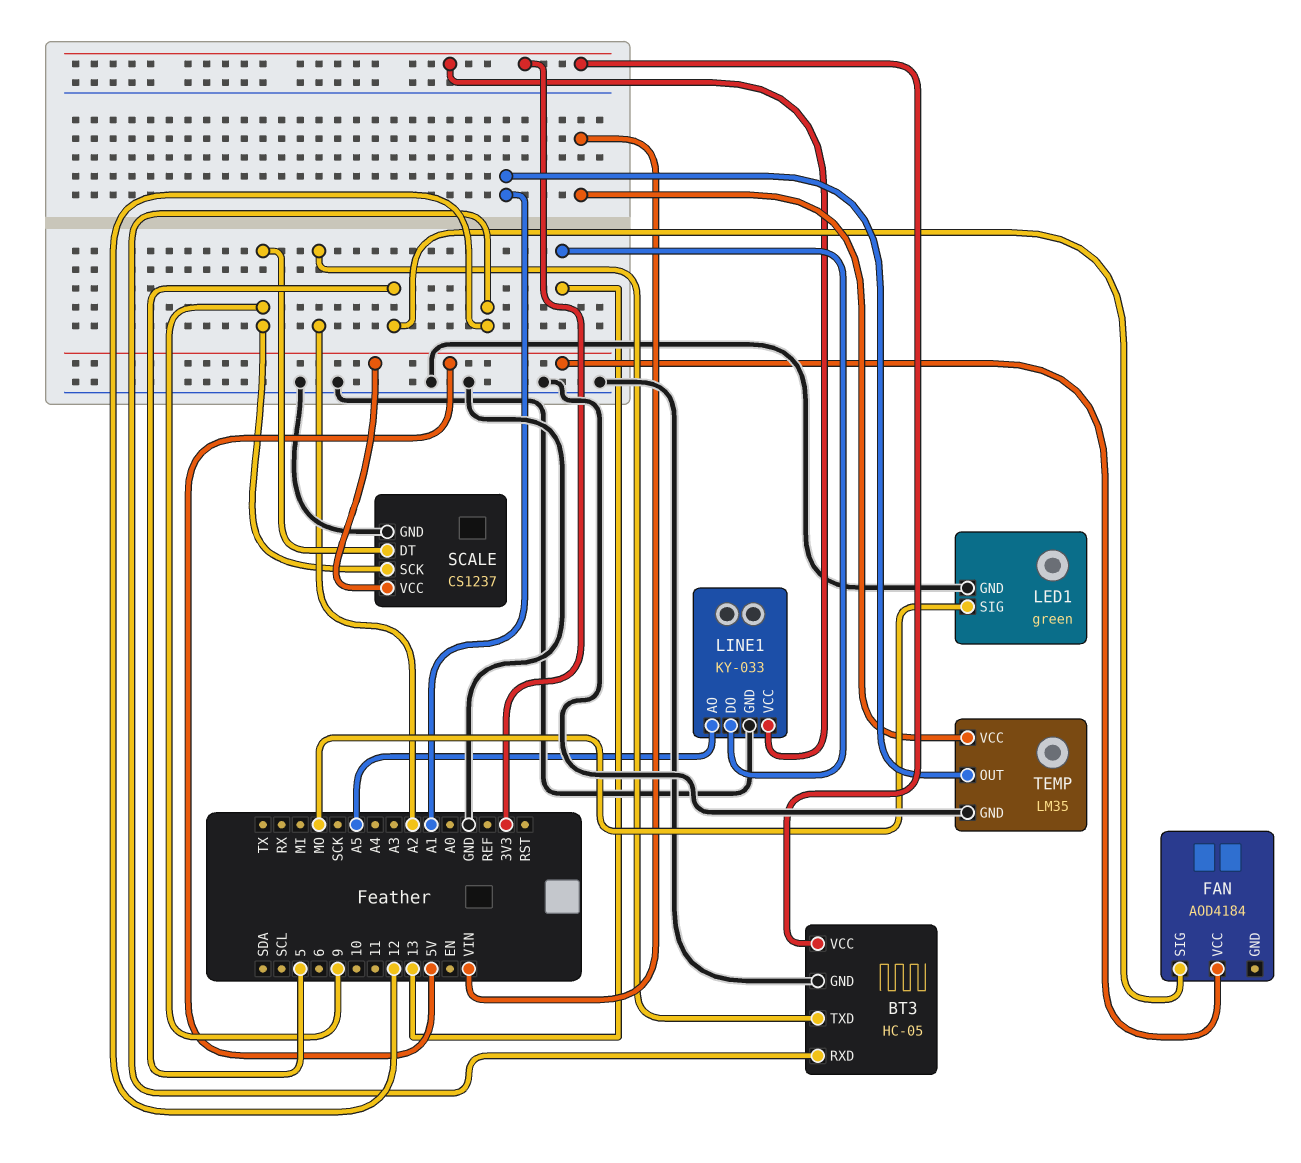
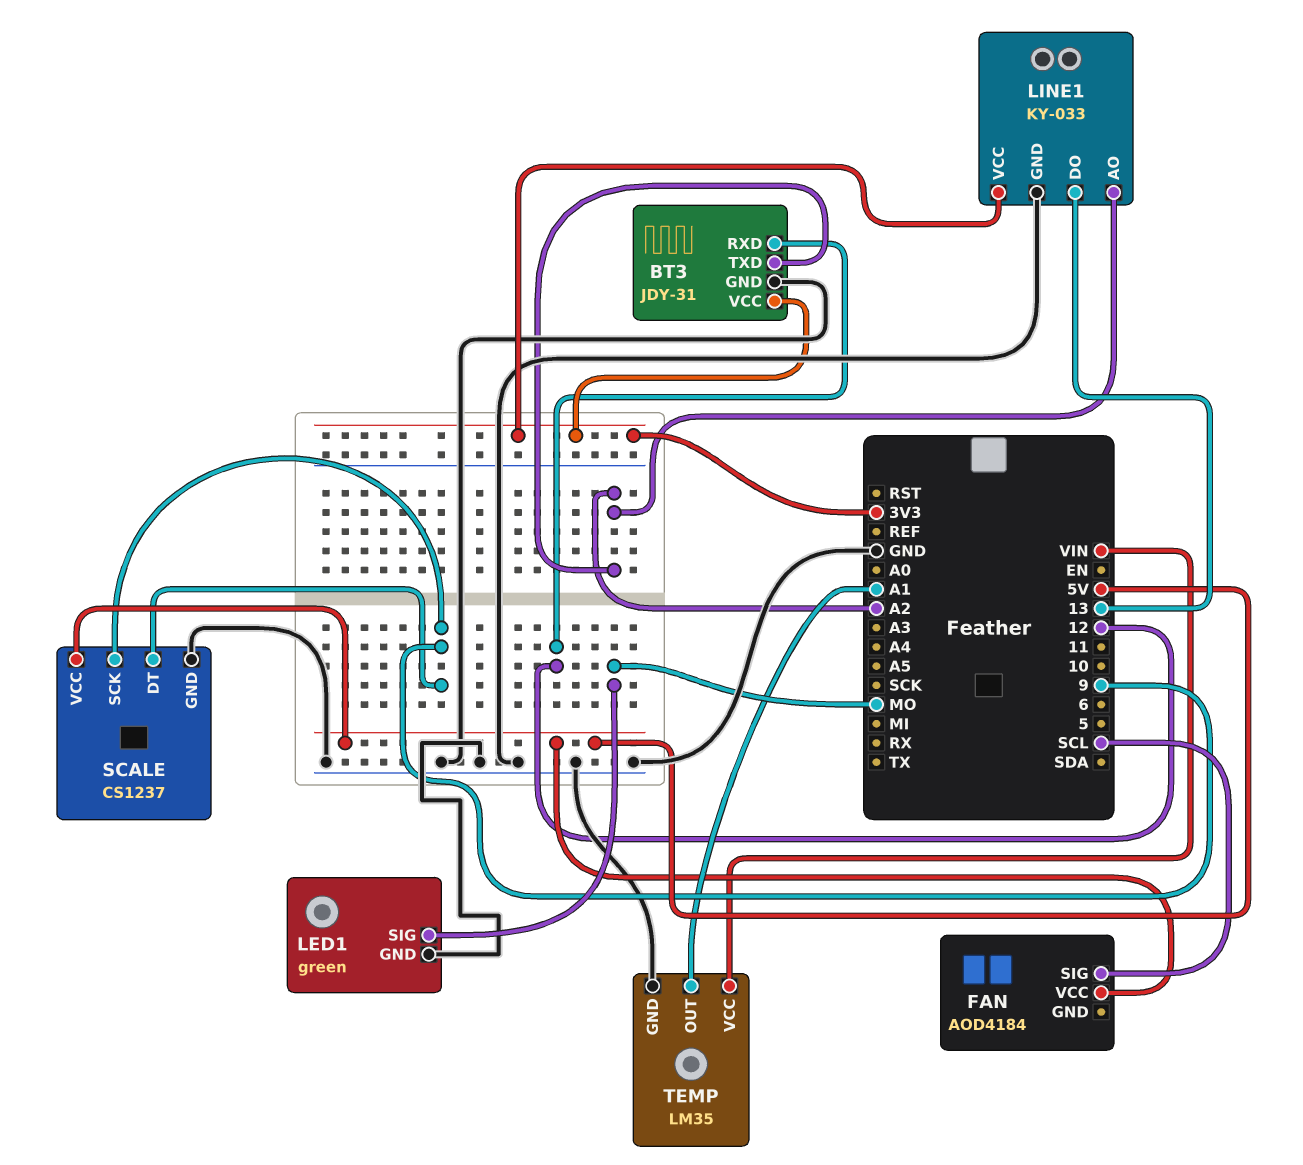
BT3: HC-05 -> JDY-31
FAN pin SIG: 5 -> SCL
LINE1 pin AO: A5 -> A2

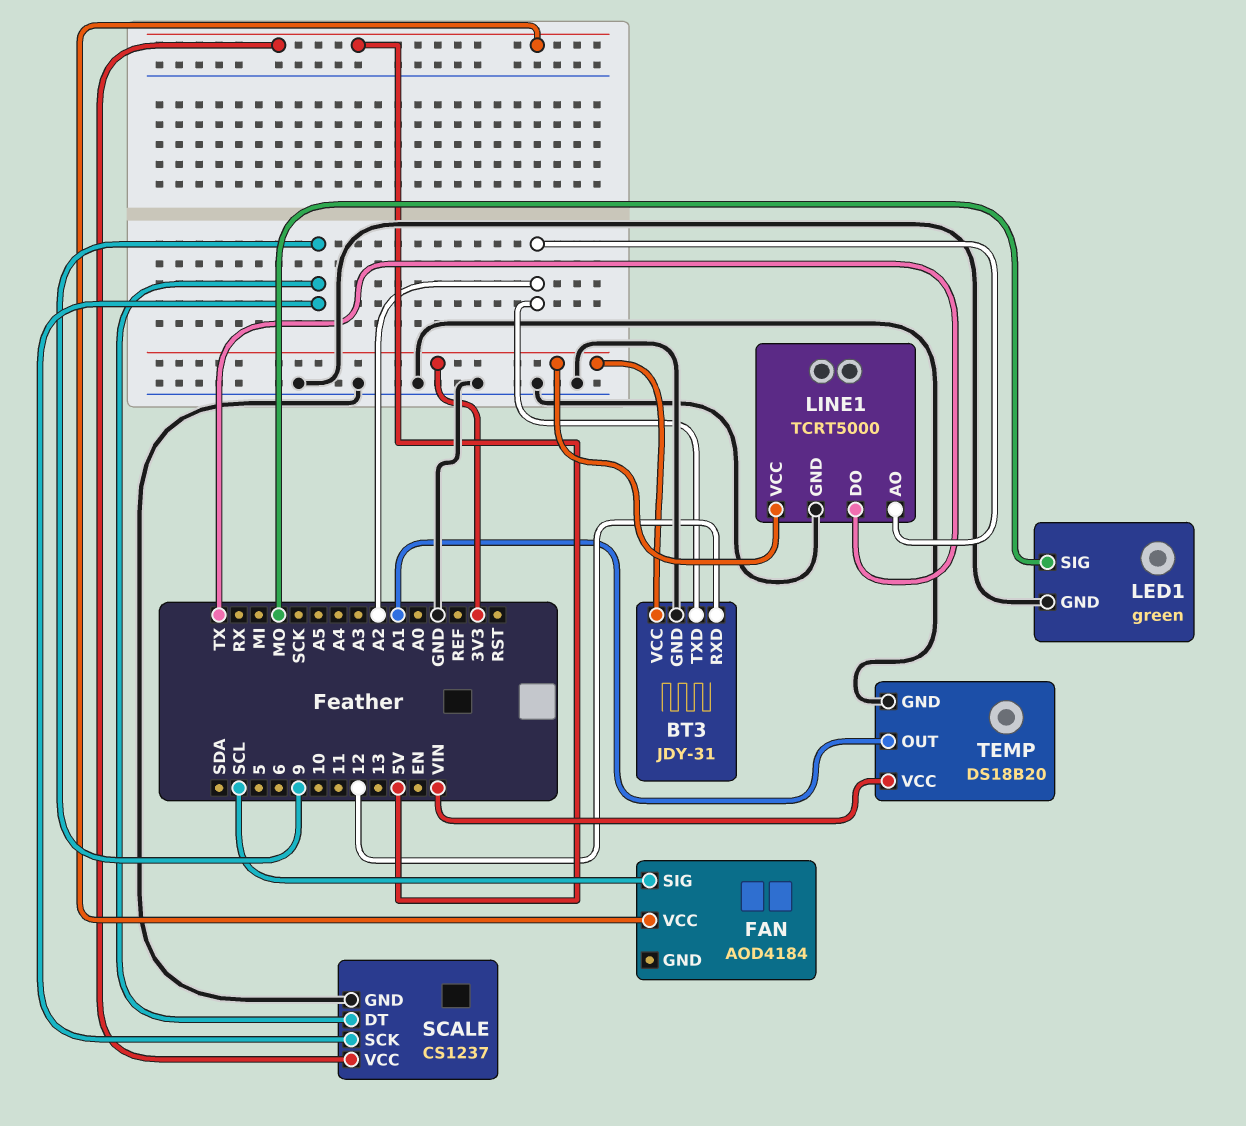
LINE1: KY-033 -> TCRT5000
LINE1 pin DO: 13 -> TX
TEMP: LM35 -> DS18B20

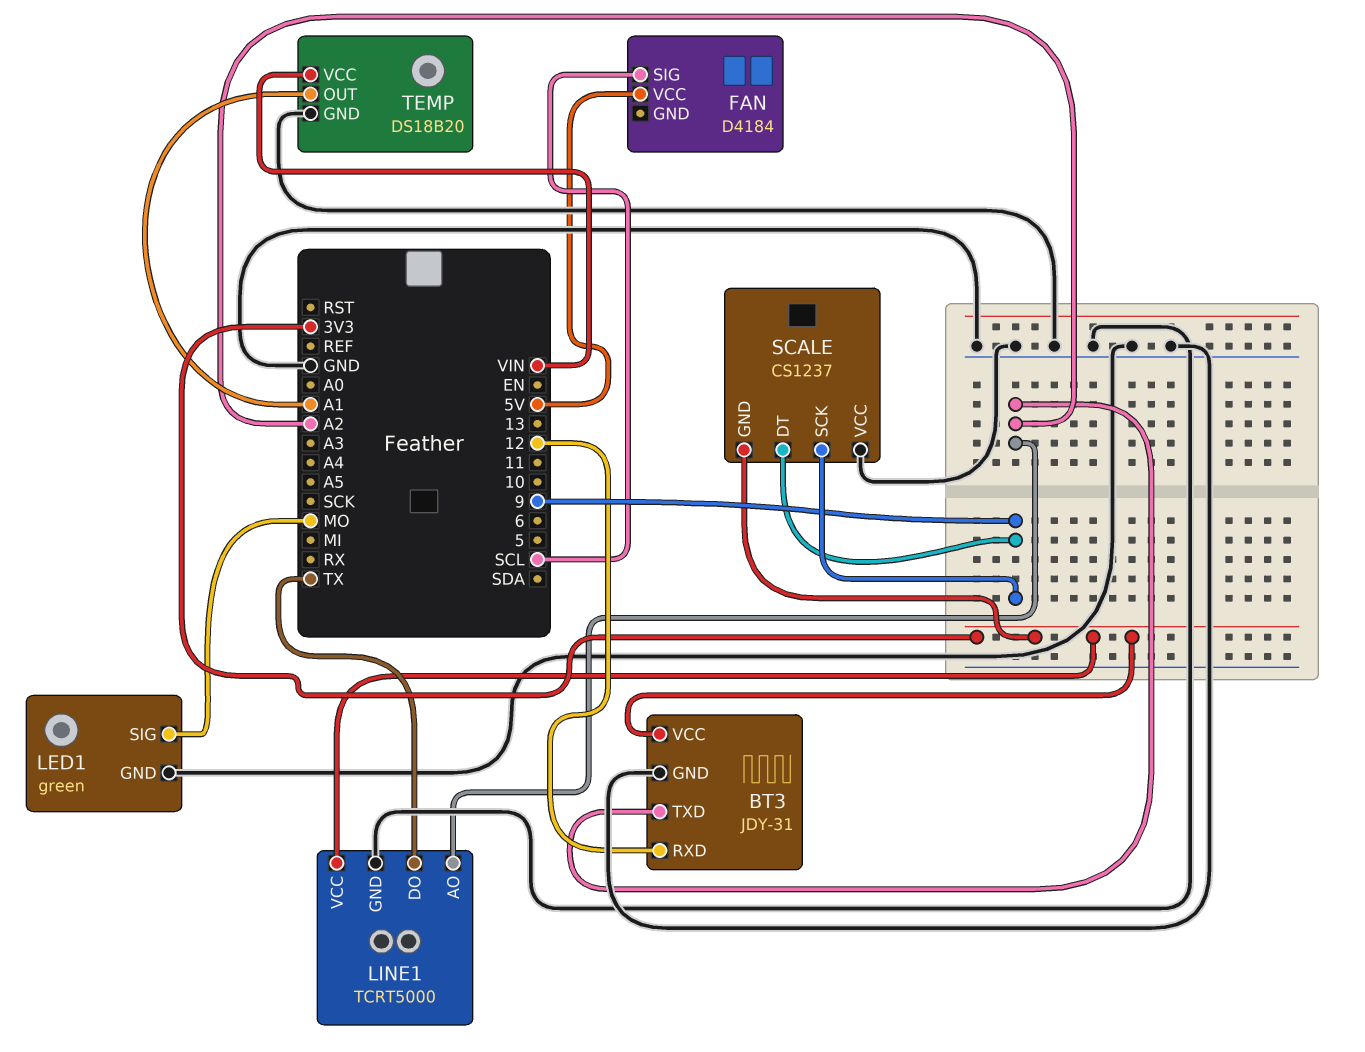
FAN: AOD4184 -> D4184
SCALE pin GND: GND -> 3V3
SCALE pin VCC: 5V -> GND

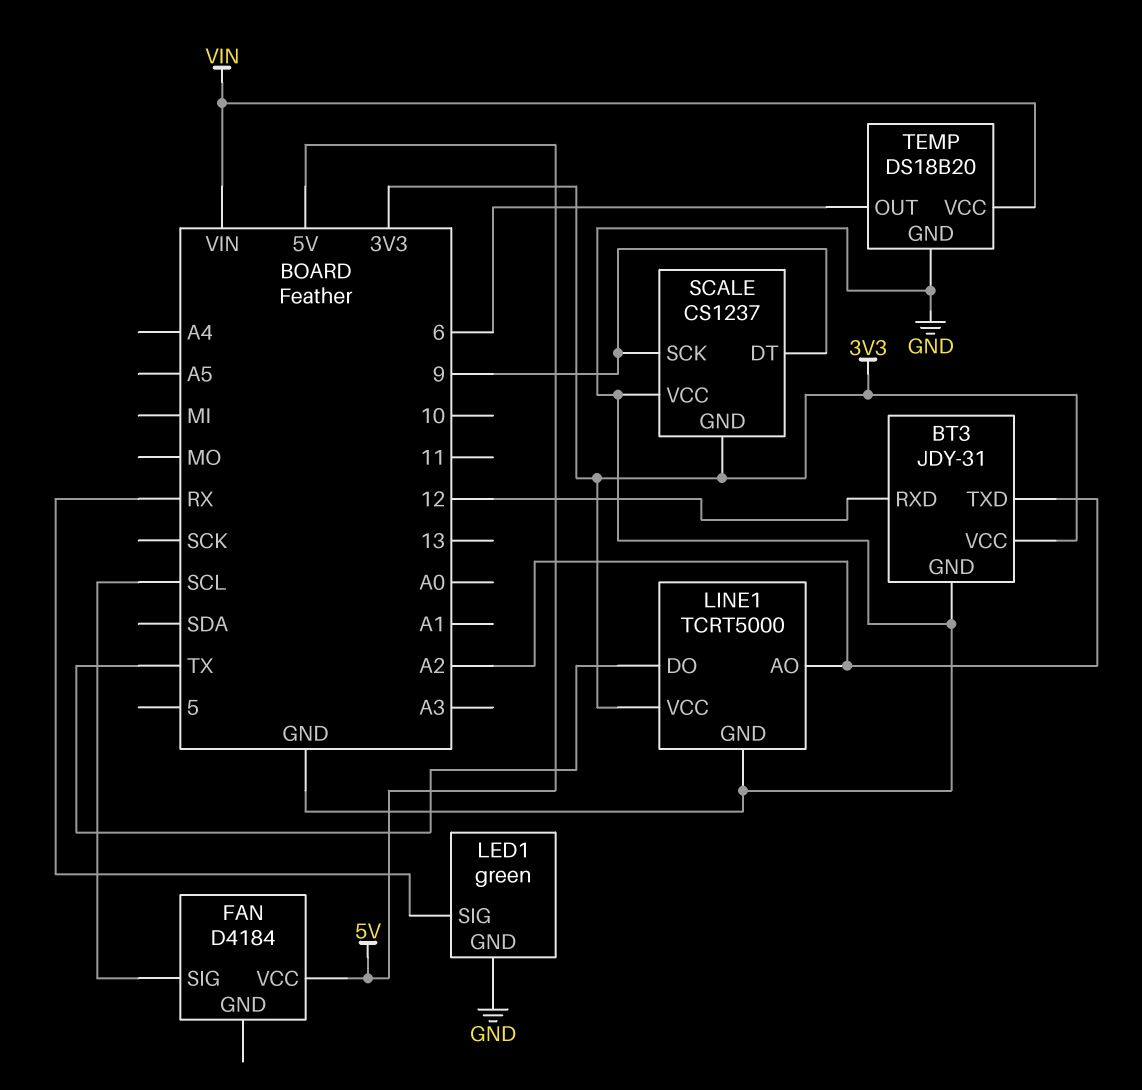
LED1 pin SIG: MO -> RX
TEMP pin OUT: A1 -> 6

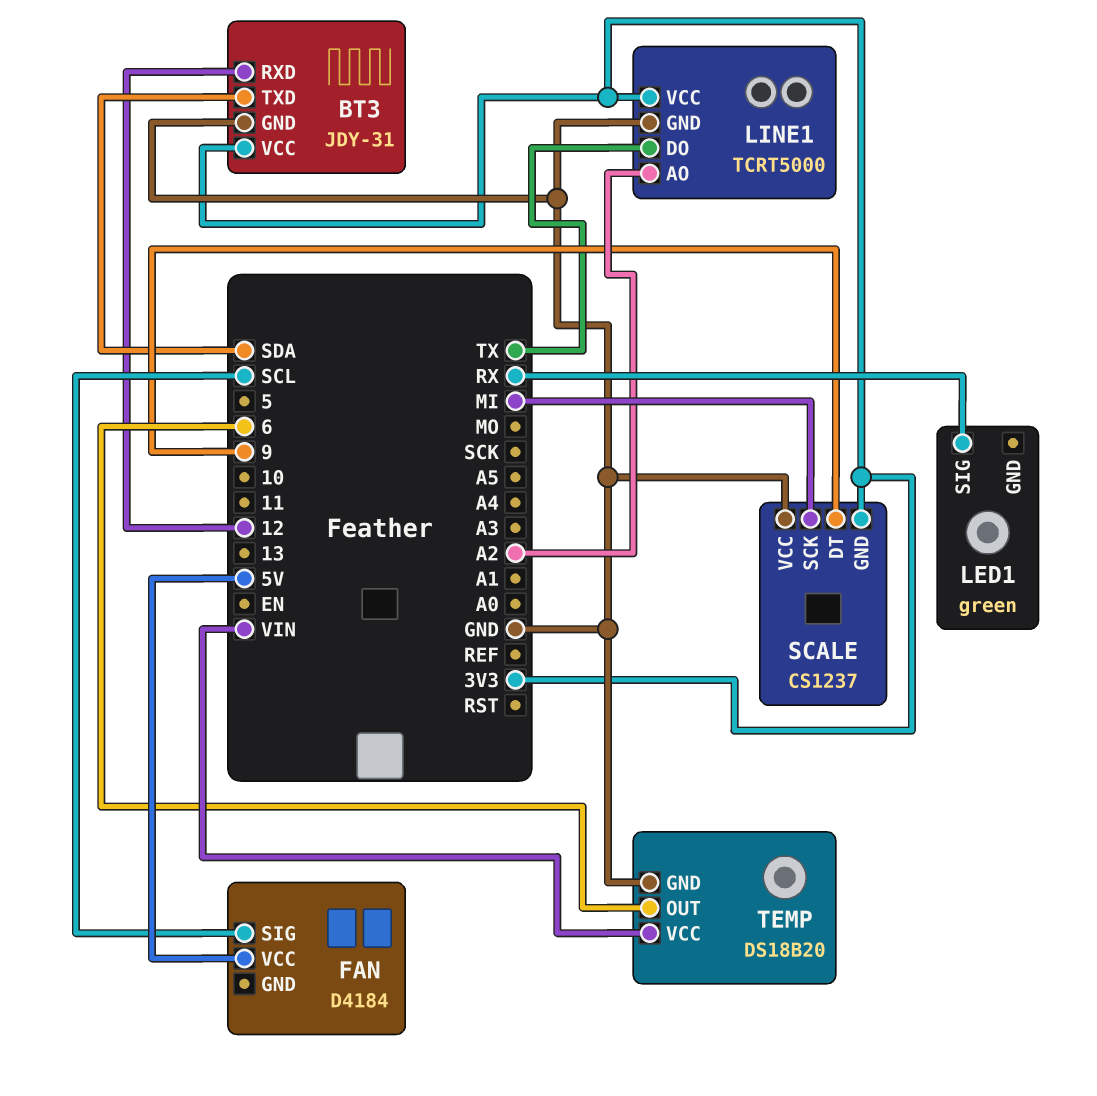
BT3 pin TXD: A2 -> SDA
LED1 pin GND: GND -> none
SCALE pin SCK: 9 -> MI

